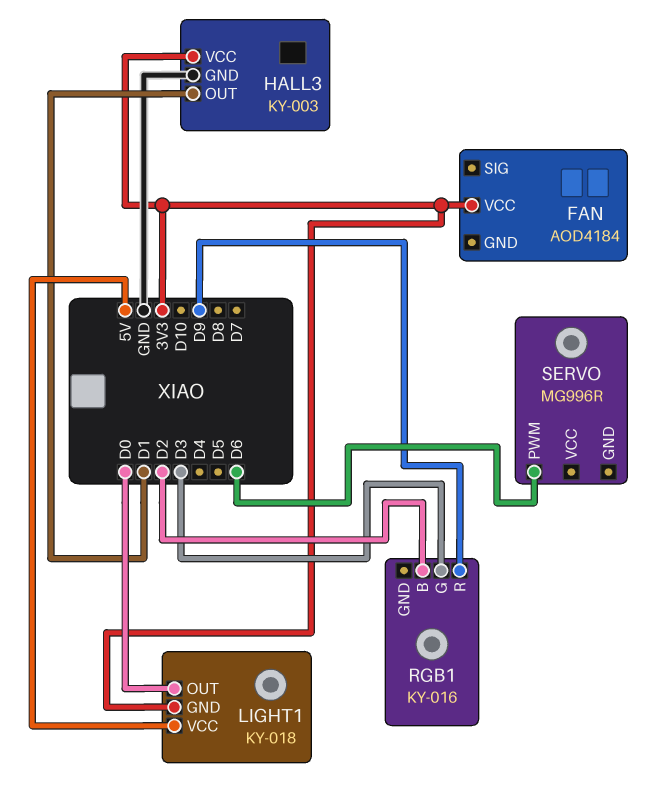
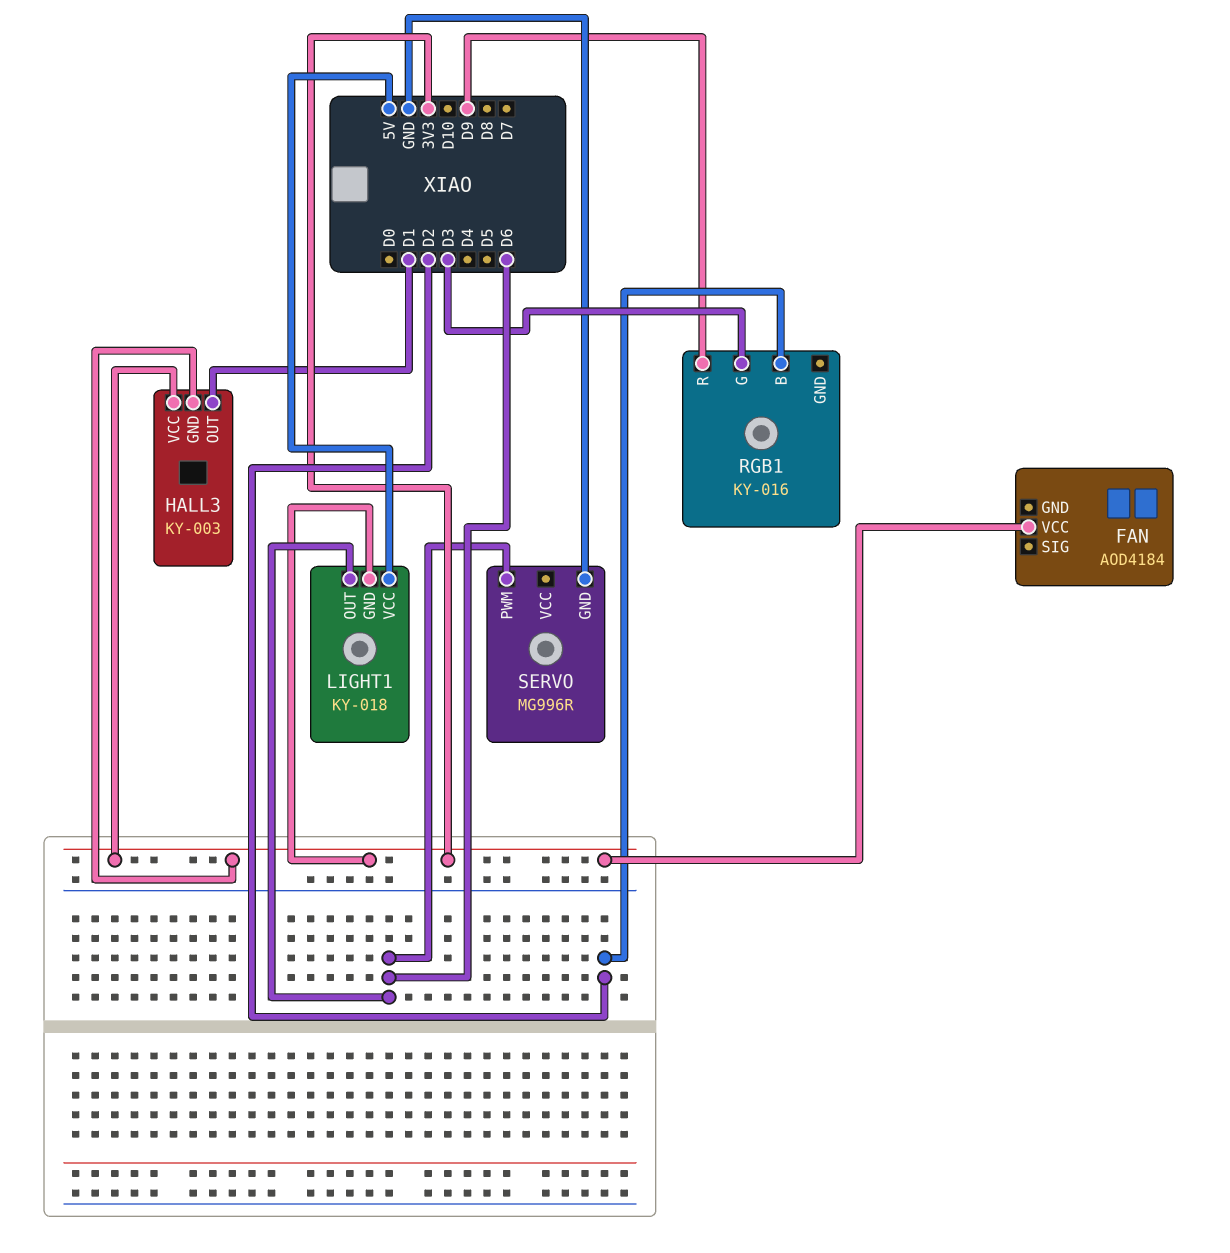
HALL3 pin GND: GND -> 3V3
LIGHT1 pin OUT: D0 -> D6
SERVO pin GND: none -> GND

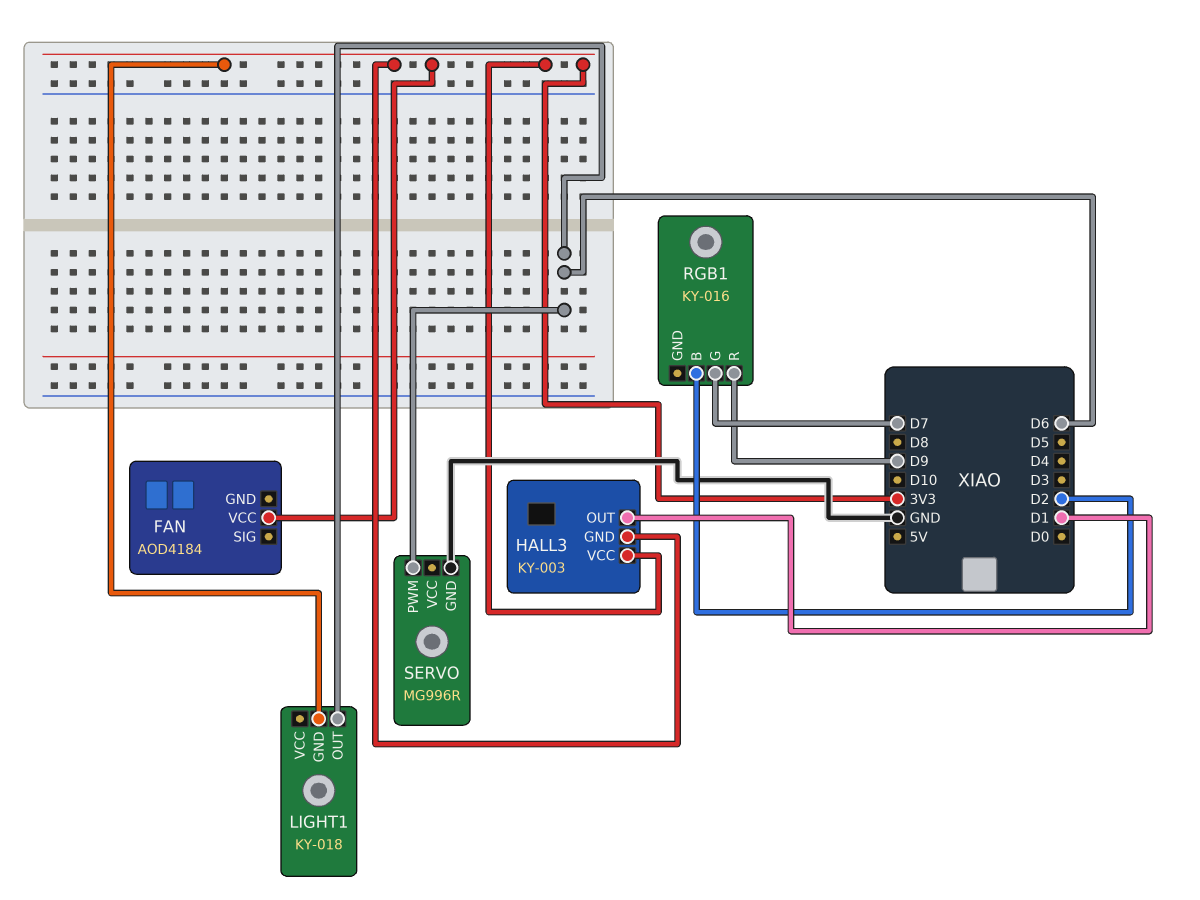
LIGHT1 pin VCC: 5V -> none
RGB1 pin G: D3 -> D7

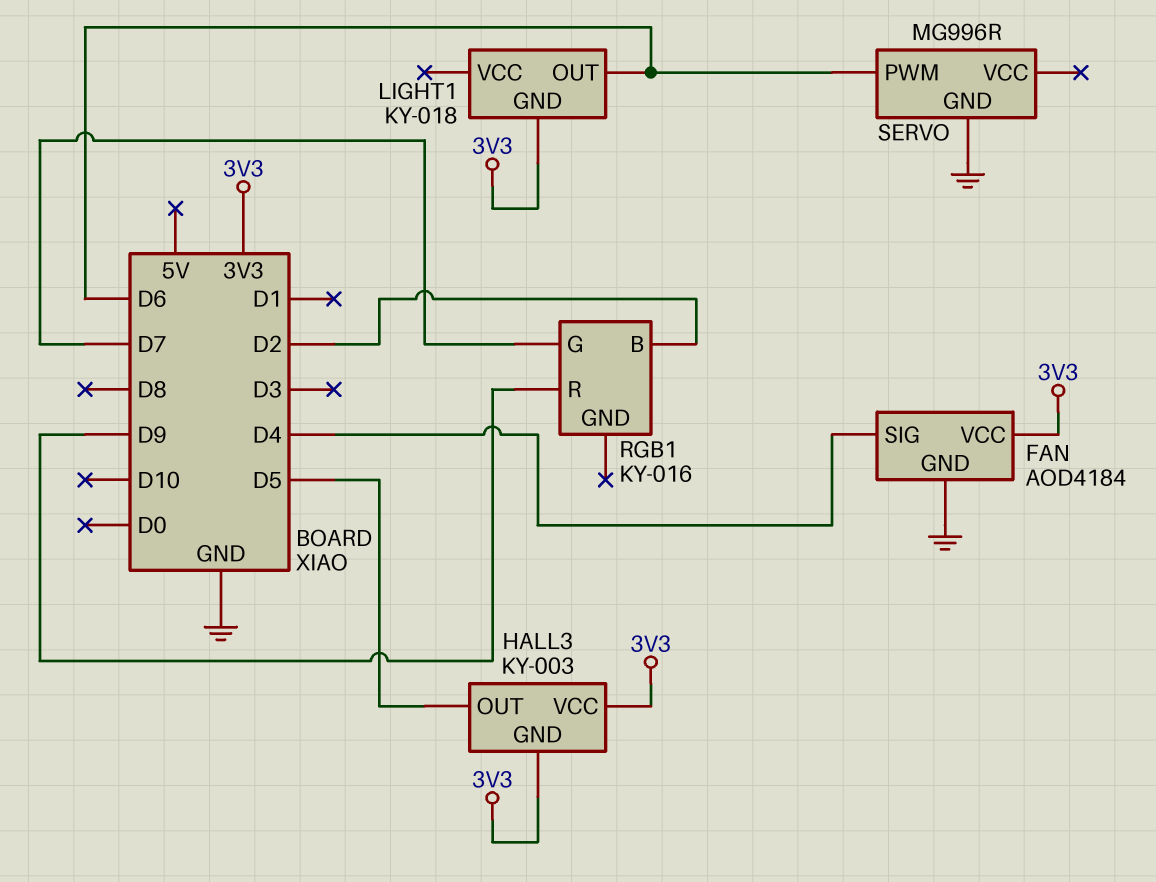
FAN pin GND: none -> GND
FAN pin SIG: none -> D4
HALL3 pin OUT: D1 -> D5

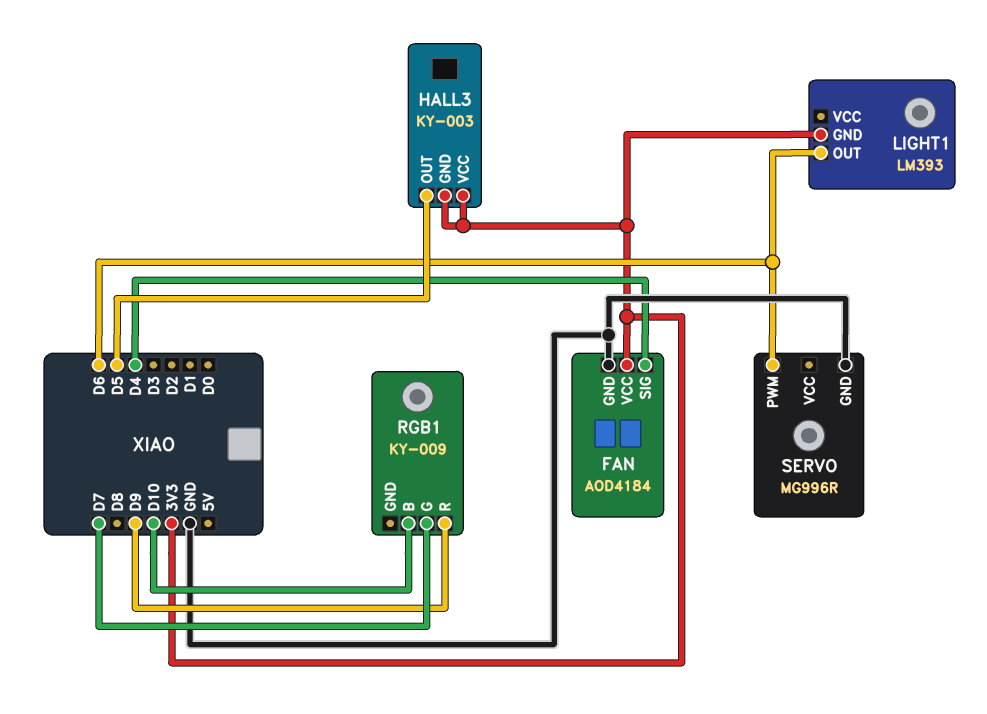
LIGHT1: KY-018 -> LM393
RGB1: KY-016 -> KY-009
RGB1 pin B: D2 -> D10

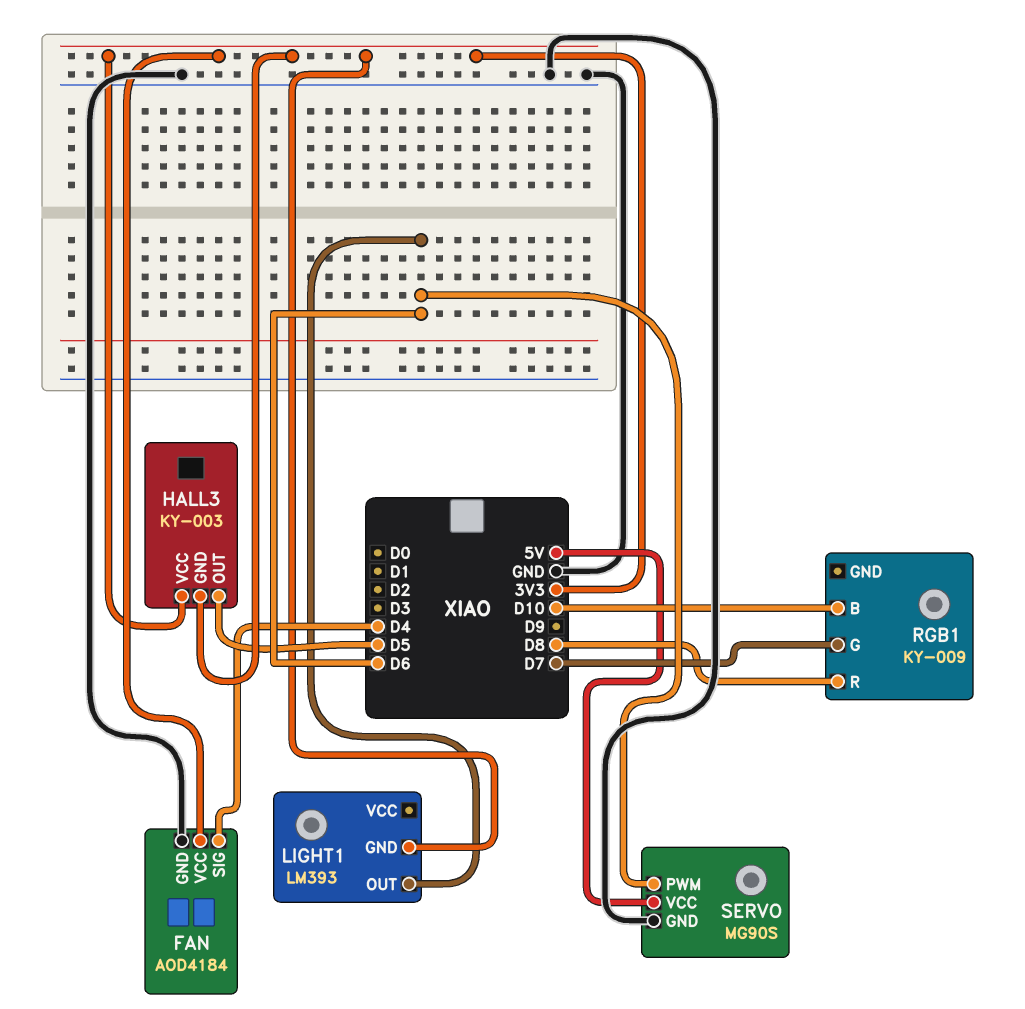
RGB1 pin R: D9 -> D8
SERVO: MG996R -> MG90S
SERVO pin VCC: none -> 5V

